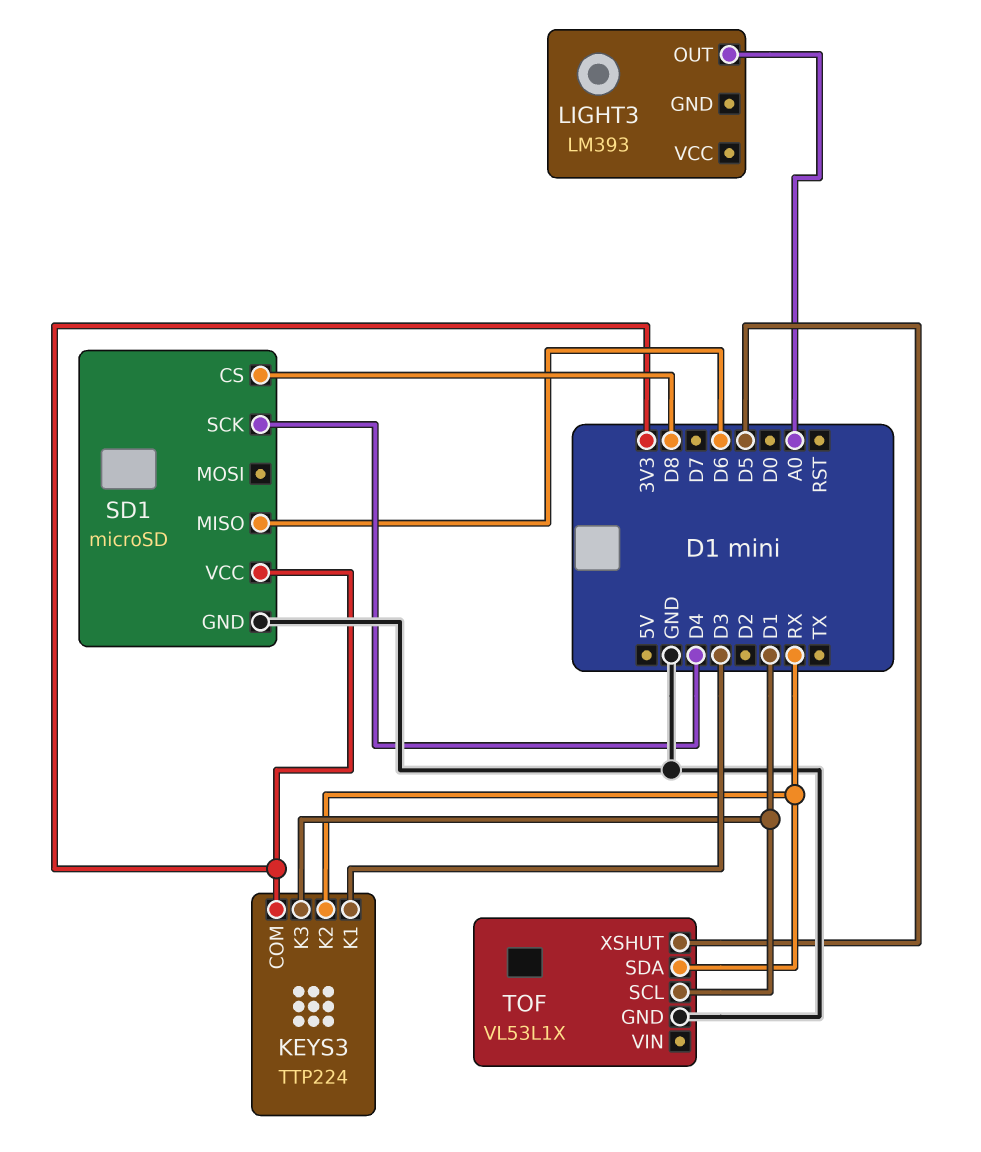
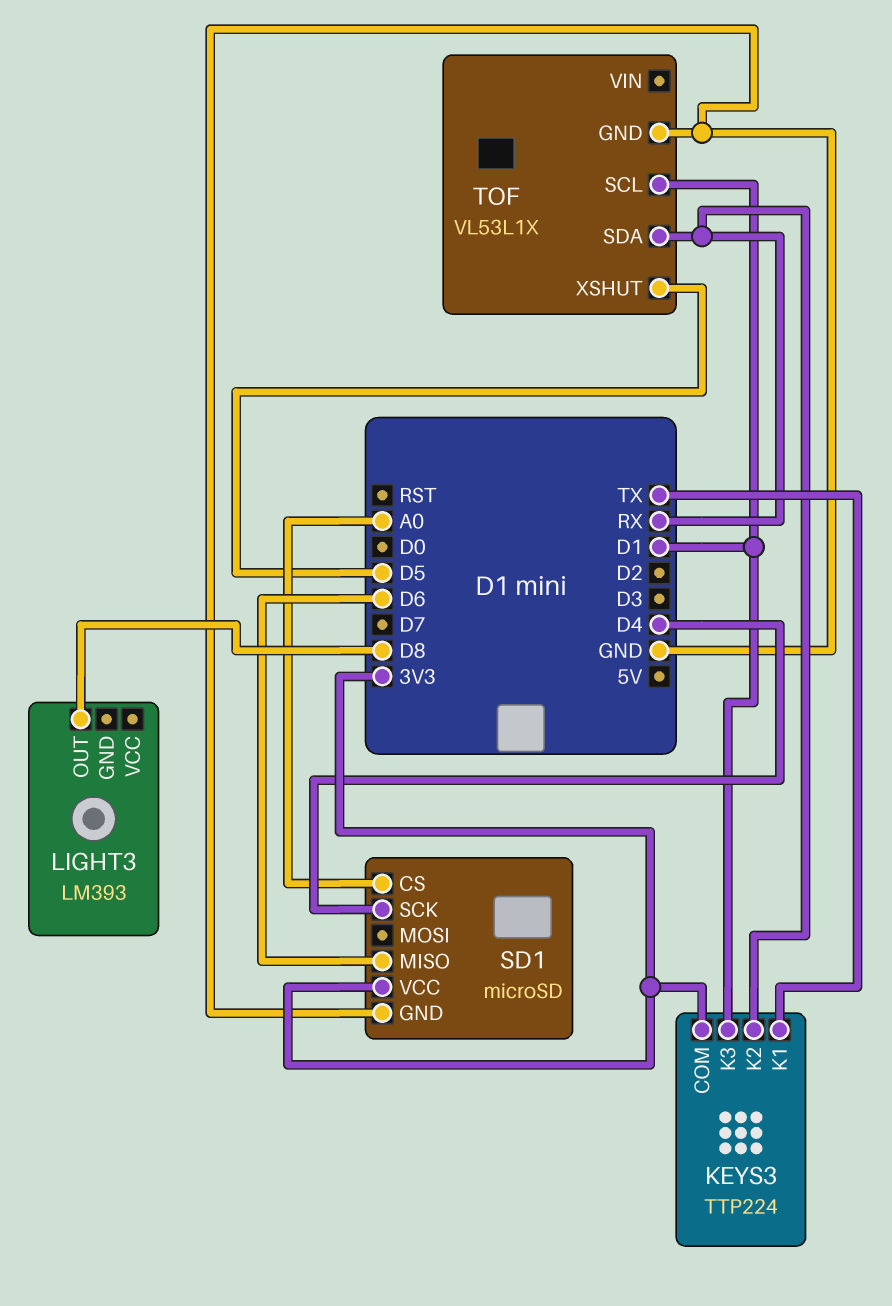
KEYS3 pin K1: D3 -> TX
LIGHT3 pin OUT: A0 -> D8
SD1 pin CS: D8 -> A0

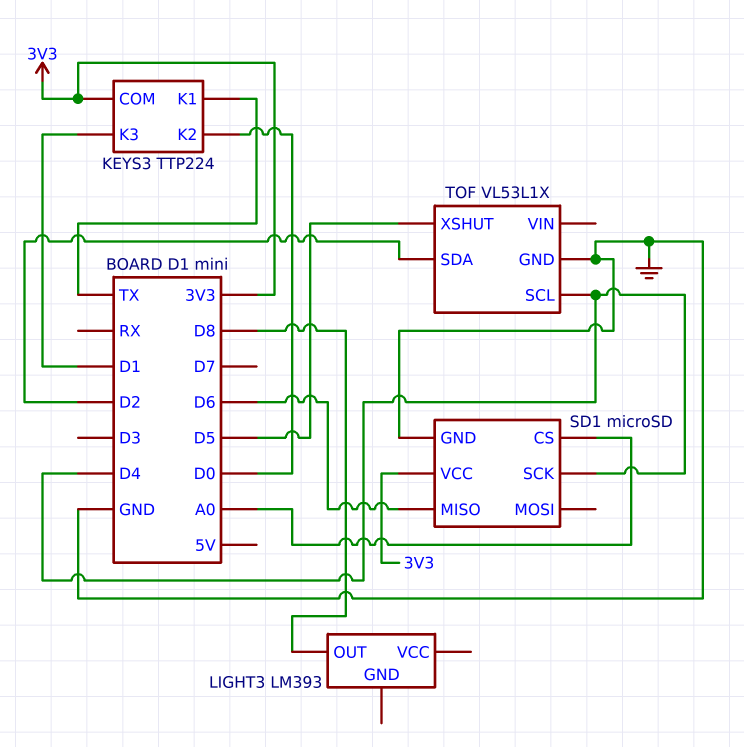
KEYS3 pin K2: RX -> D0
TOF pin SCL: D1 -> D4
TOF pin SDA: RX -> D2

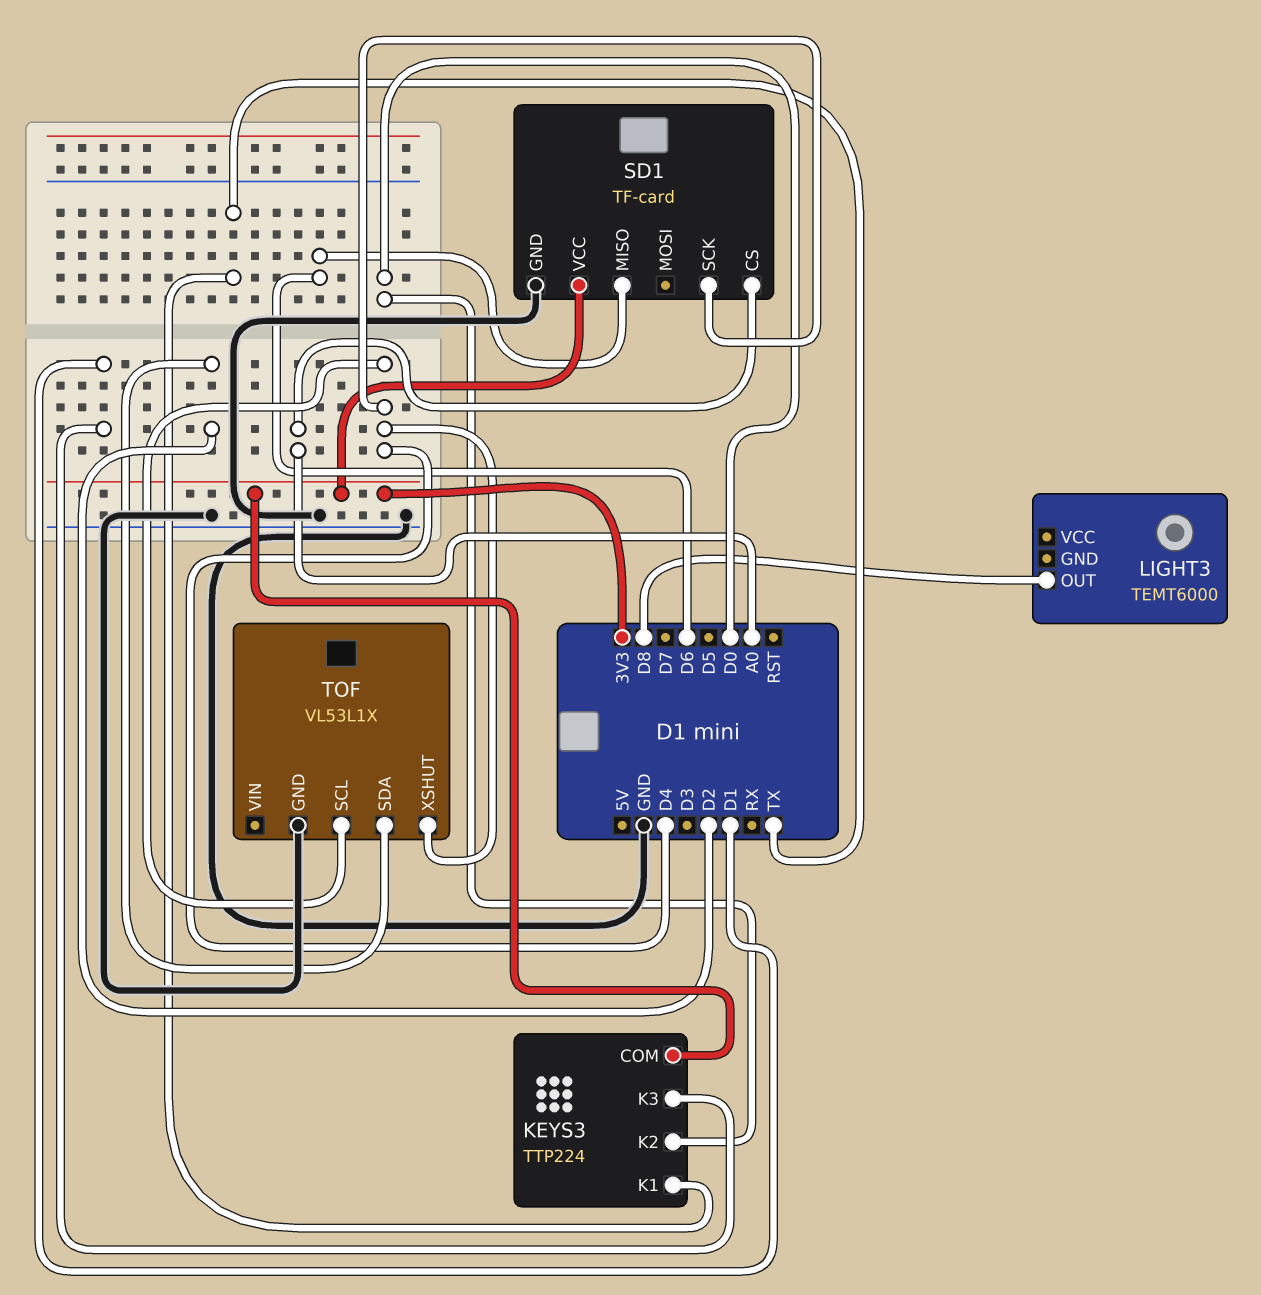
LIGHT3: LM393 -> TEMT6000
SD1: microSD -> TF-card
TOF pin XSHUT: D5 -> D4

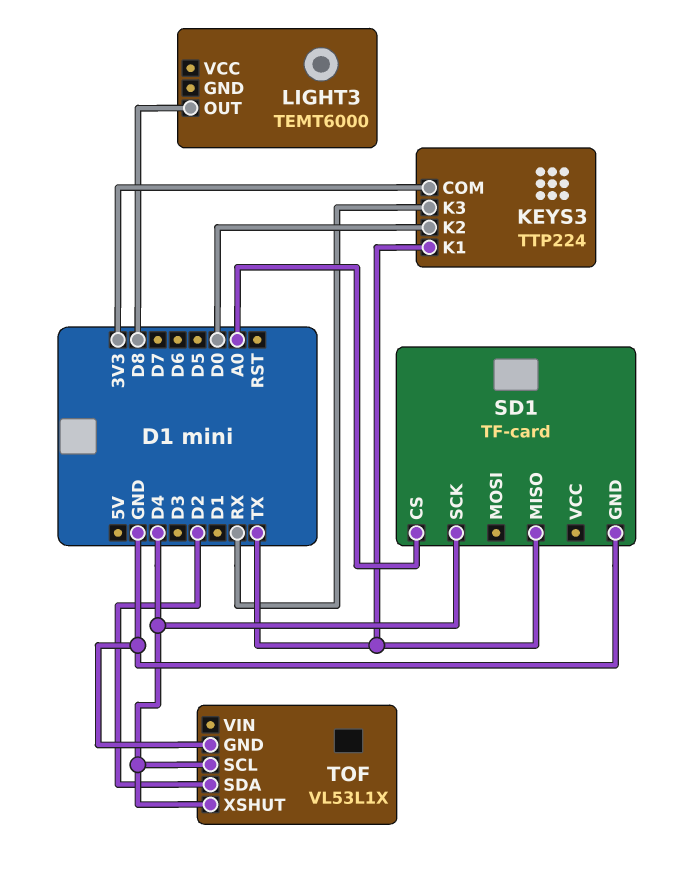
KEYS3 pin K3: D1 -> RX
SD1 pin MISO: D6 -> TX
SD1 pin VCC: 3V3 -> none

